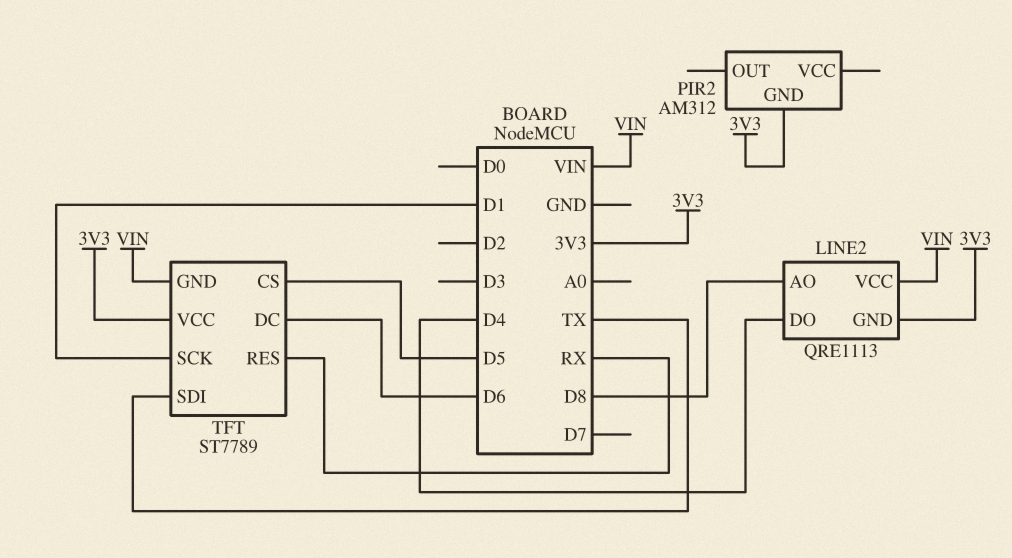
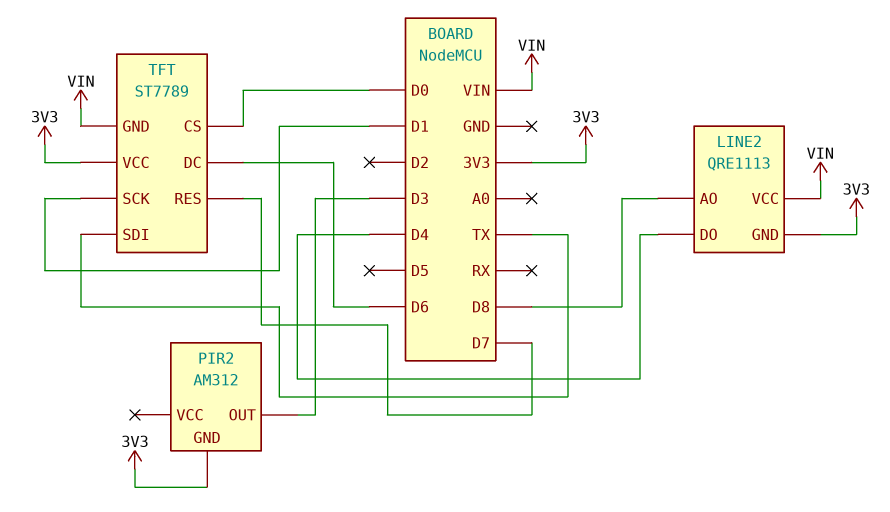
PIR2 pin OUT: none -> D3
TFT pin CS: D5 -> D0
TFT pin RES: RX -> D7

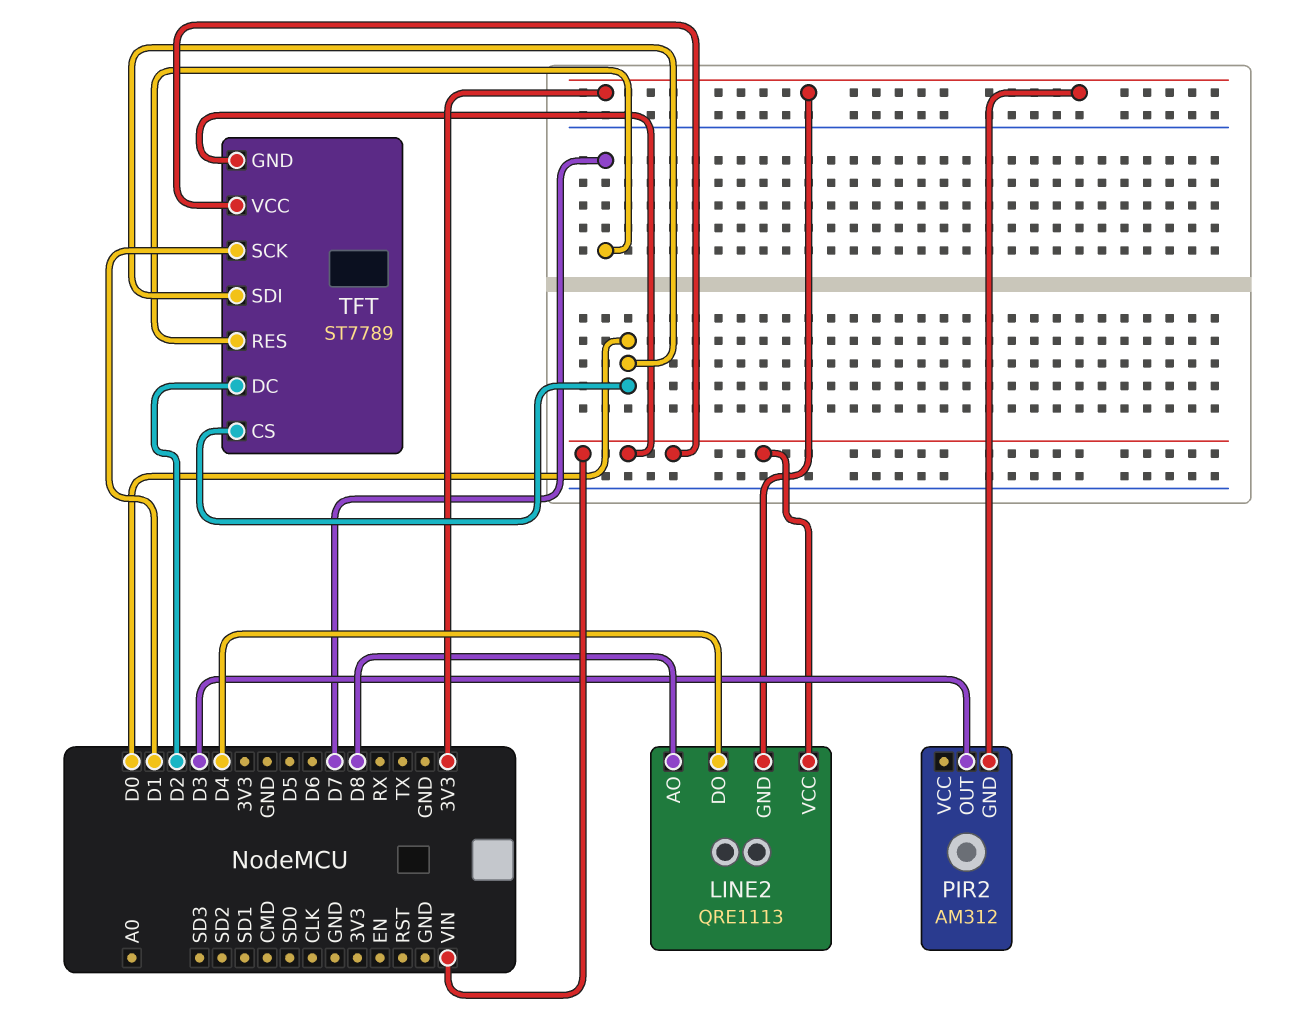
TFT pin DC: D6 -> D2
TFT pin SDI: TX -> D0
TFT pin VCC: 3V3 -> VIN

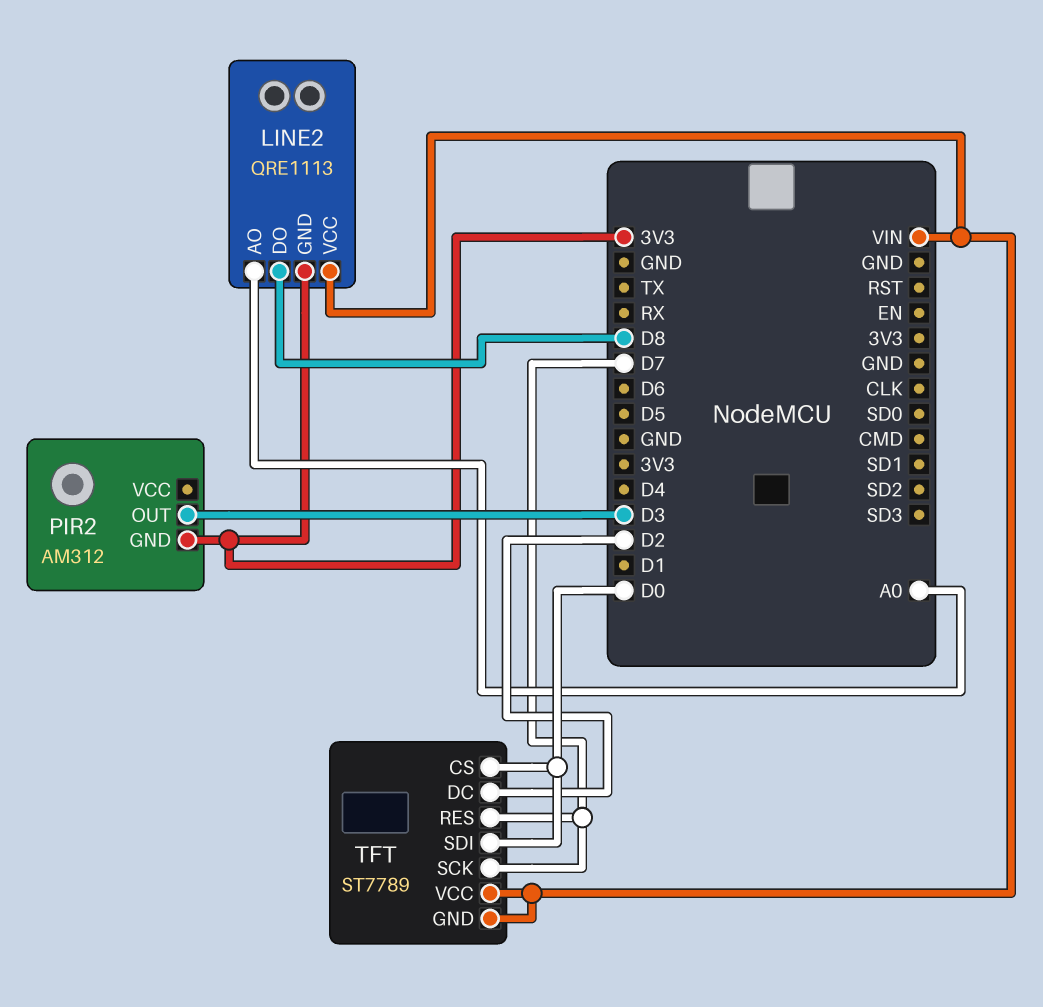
LINE2 pin AO: D8 -> A0
LINE2 pin DO: D4 -> D8
TFT pin SCK: D1 -> D7

